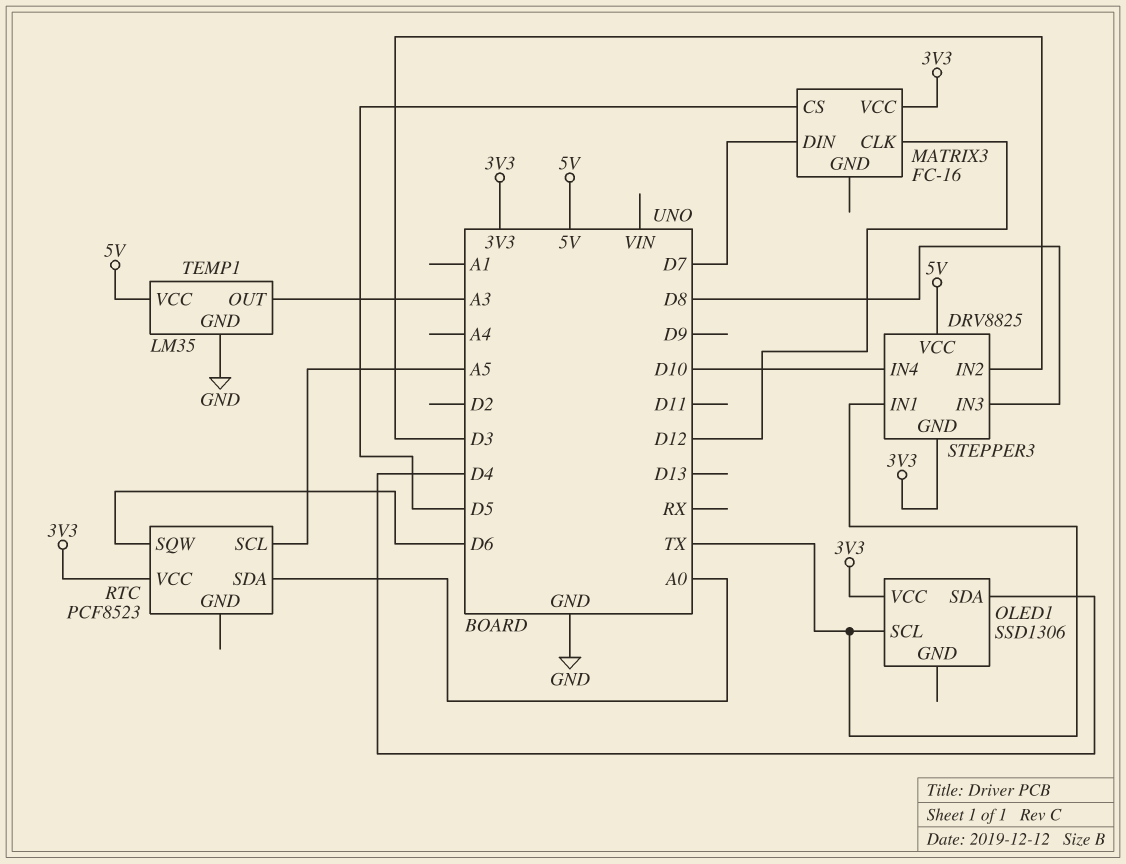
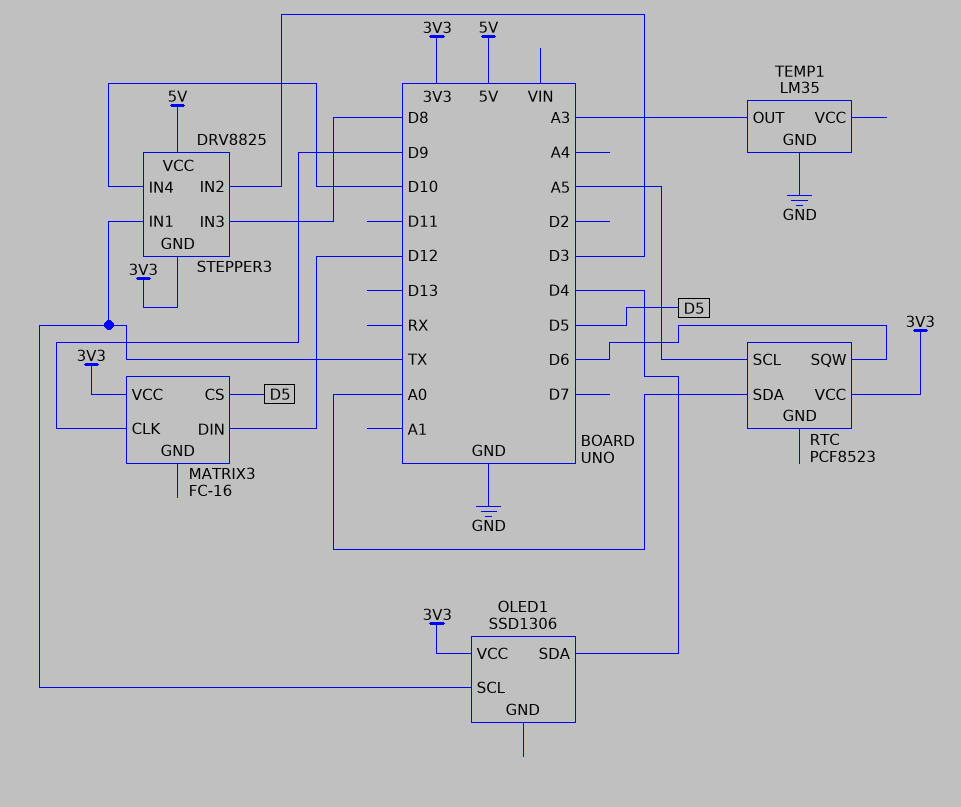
MATRIX3 pin CLK: D12 -> D9
MATRIX3 pin DIN: D7 -> D12
TEMP1 pin VCC: 5V -> none

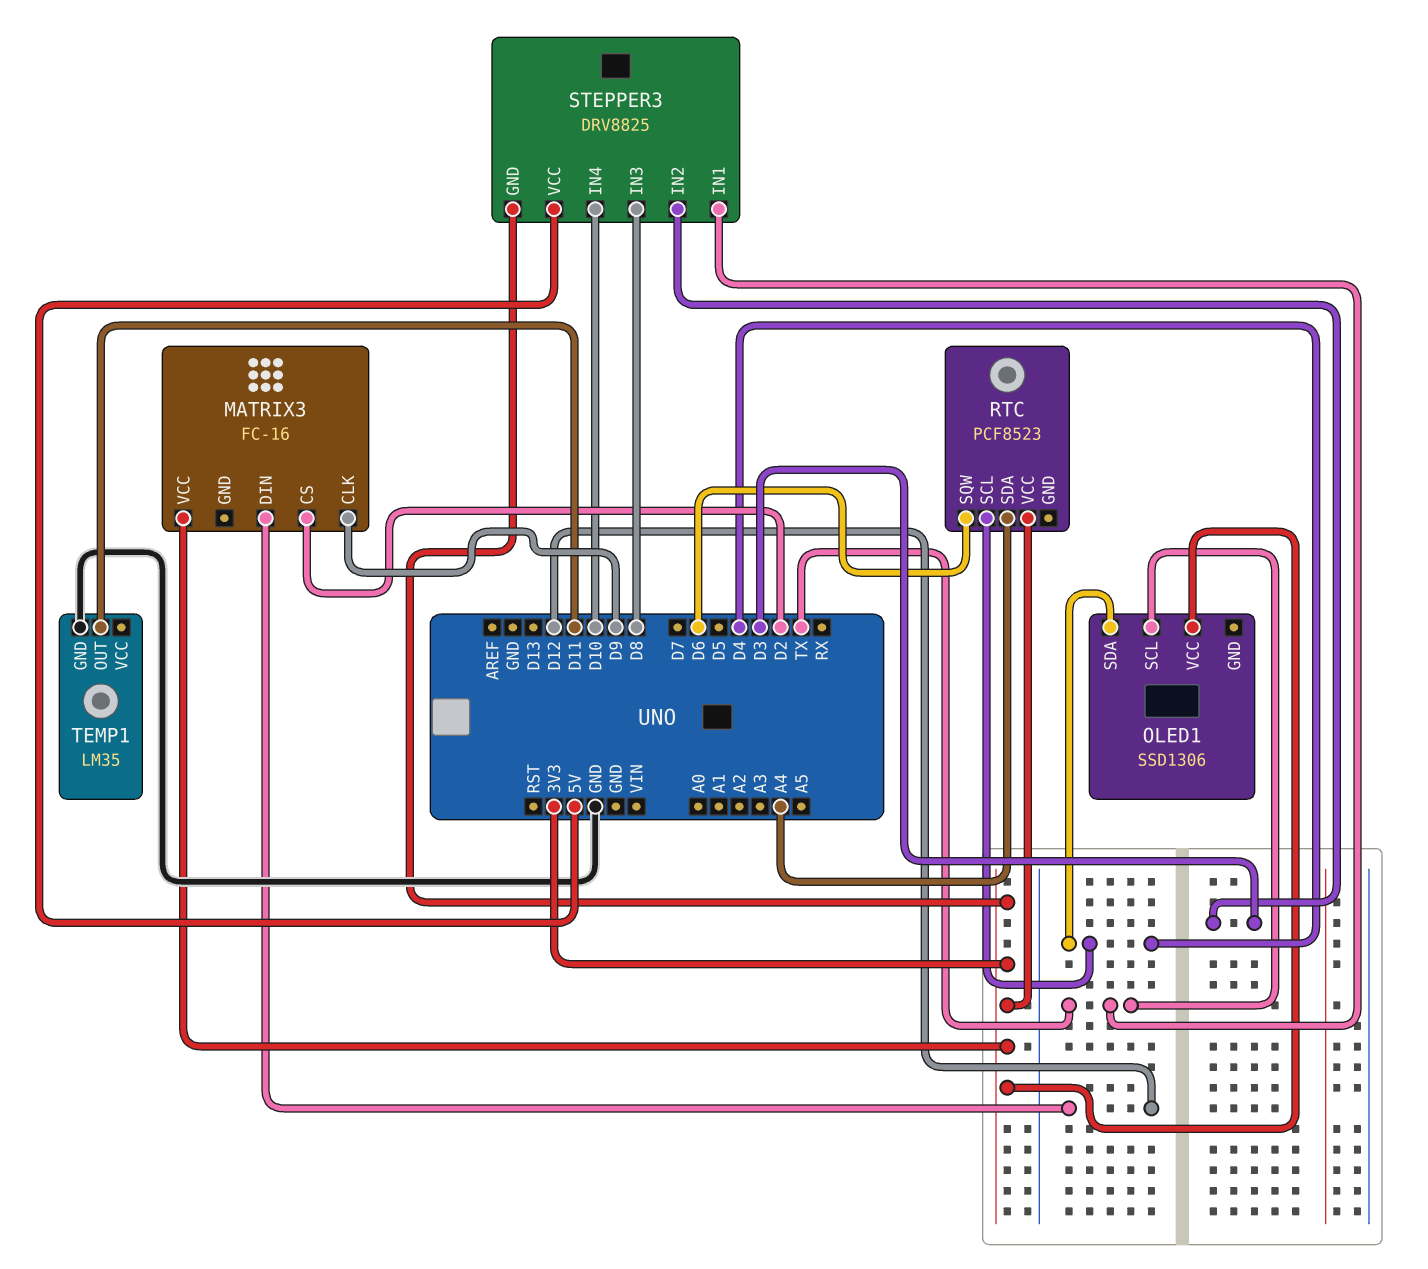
MATRIX3 pin CS: D5 -> D2
RTC pin SCL: A5 -> D4
RTC pin SDA: A0 -> A4
TEMP1 pin OUT: A3 -> D11

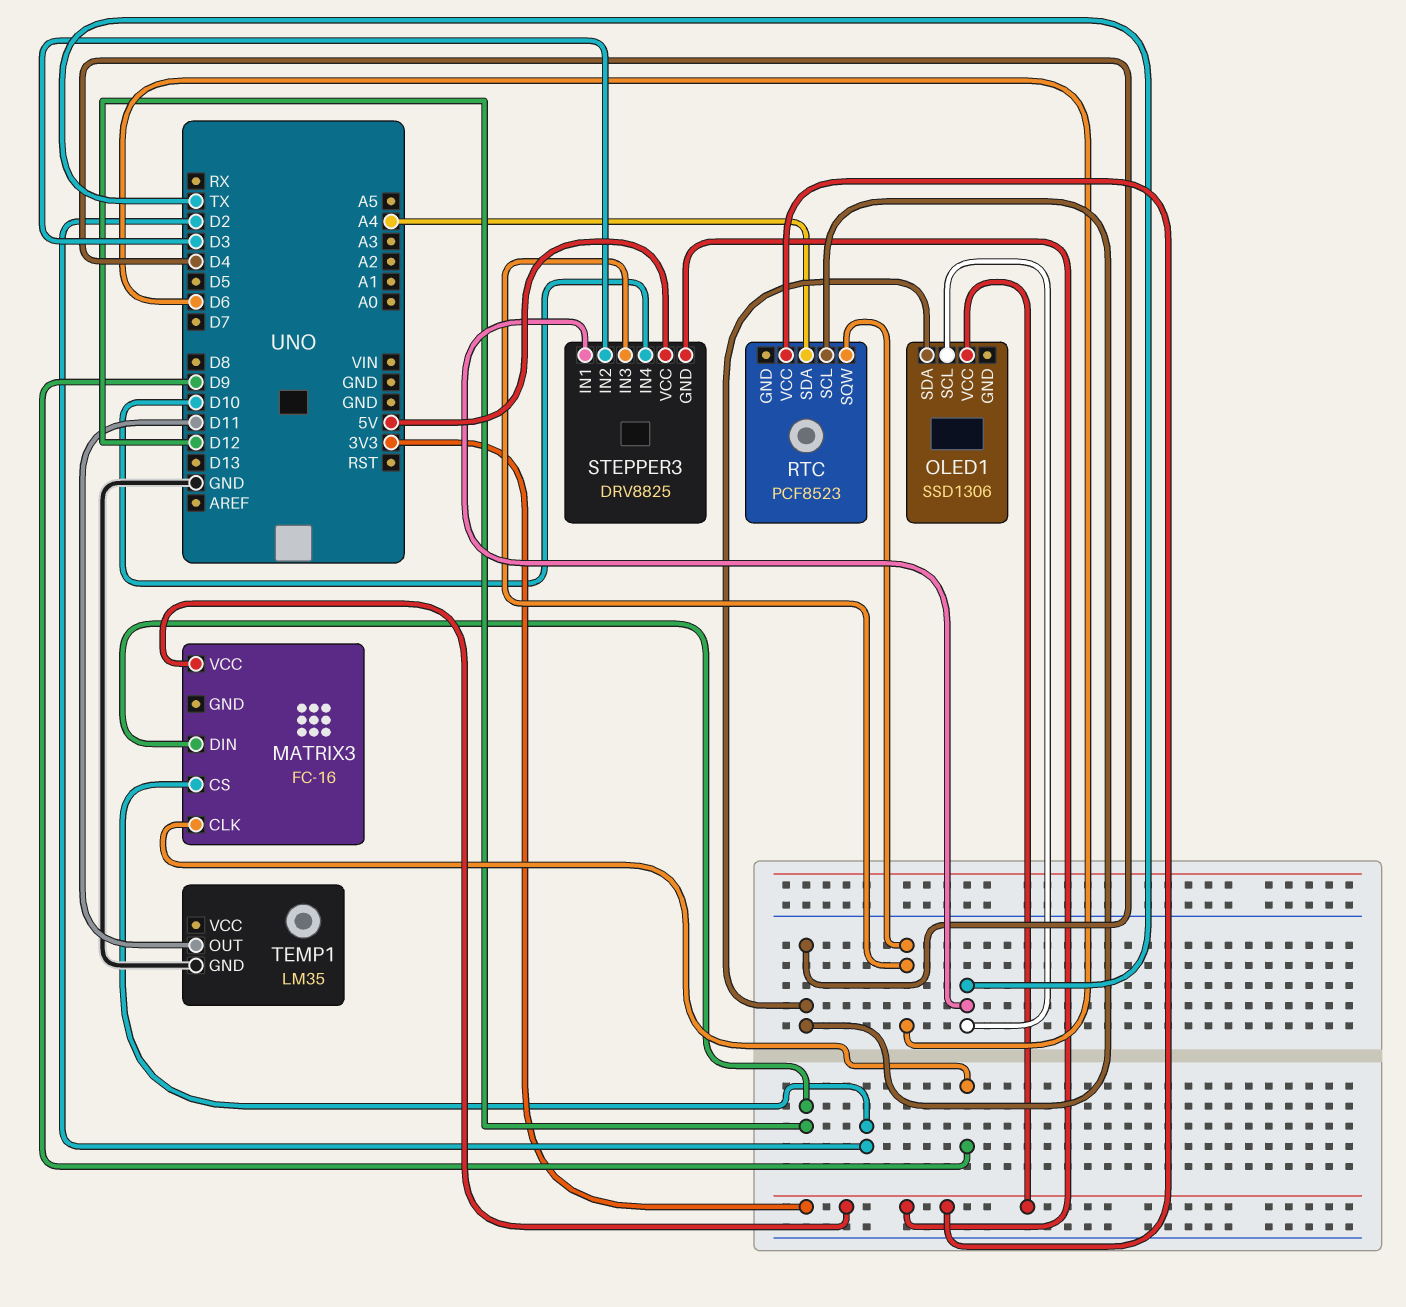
STEPPER3 pin IN3: D8 -> D6

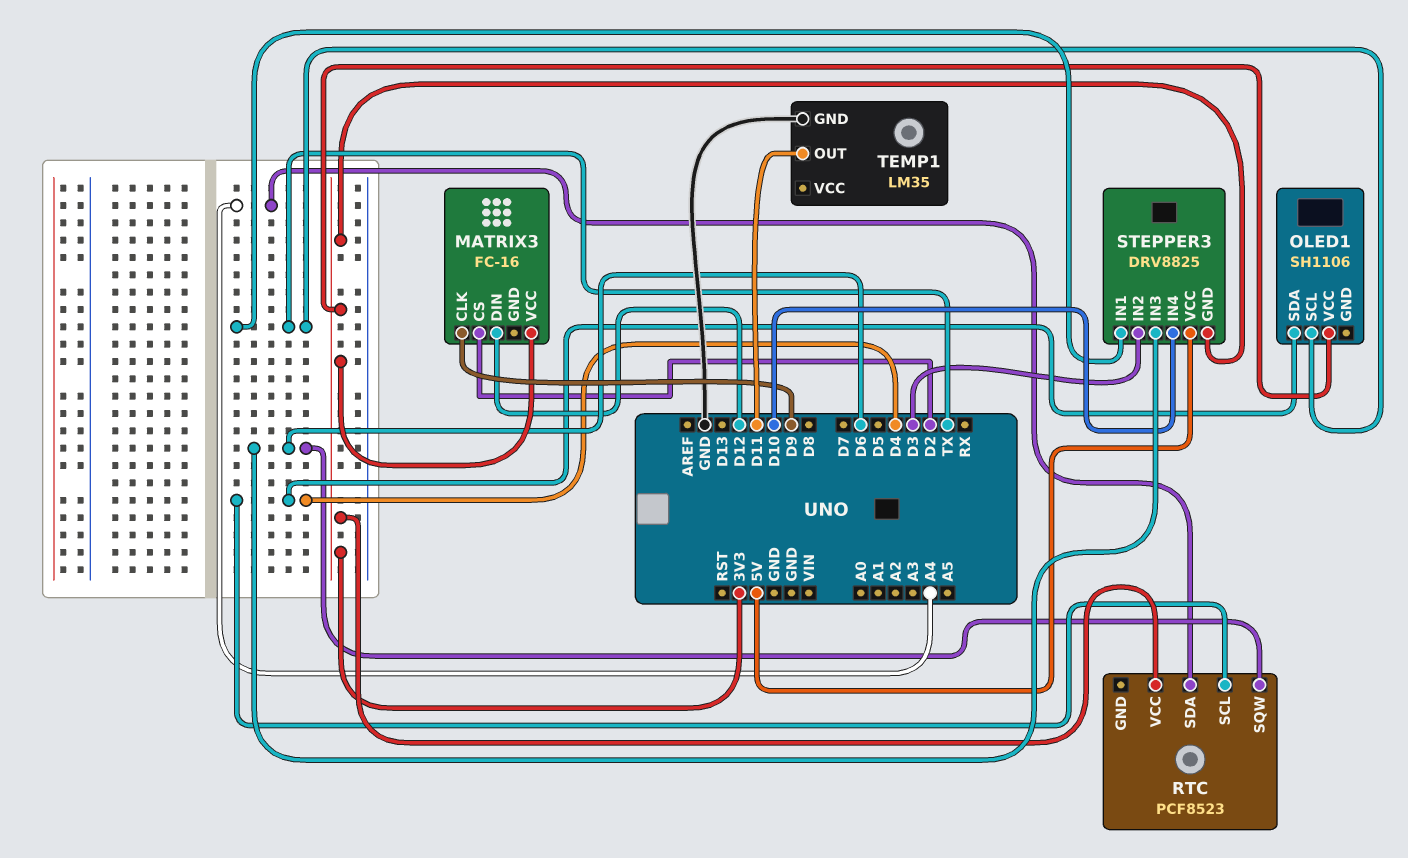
OLED1: SSD1306 -> SH1106

